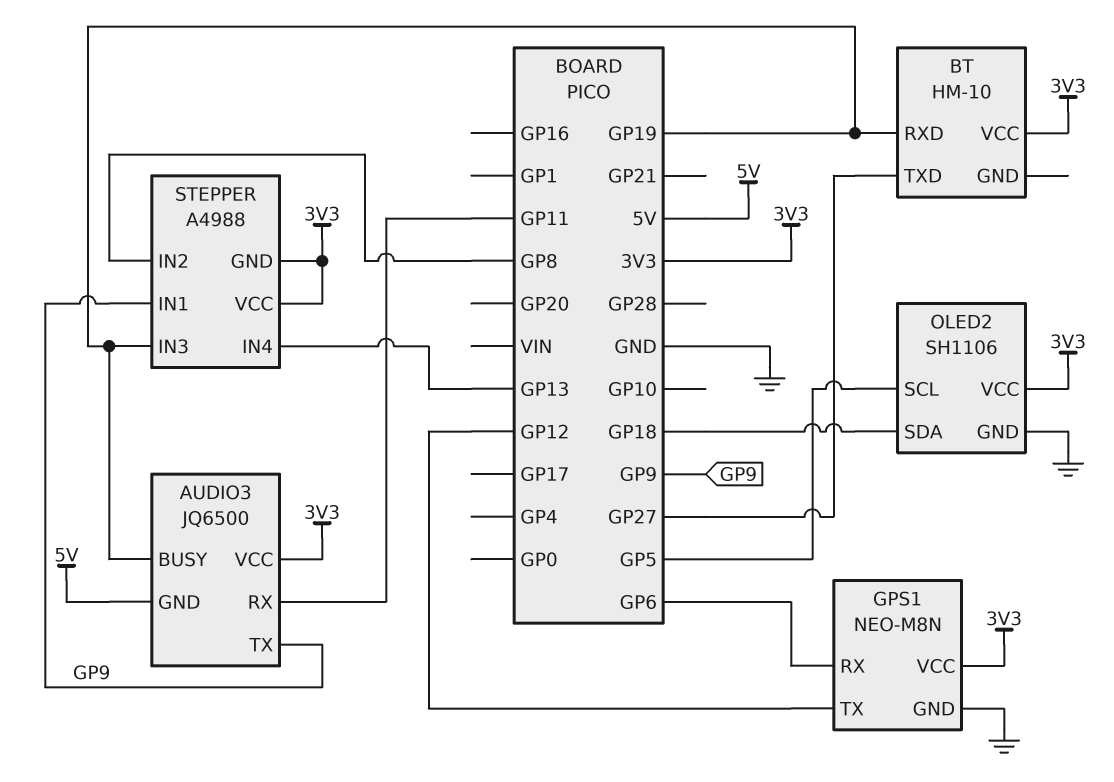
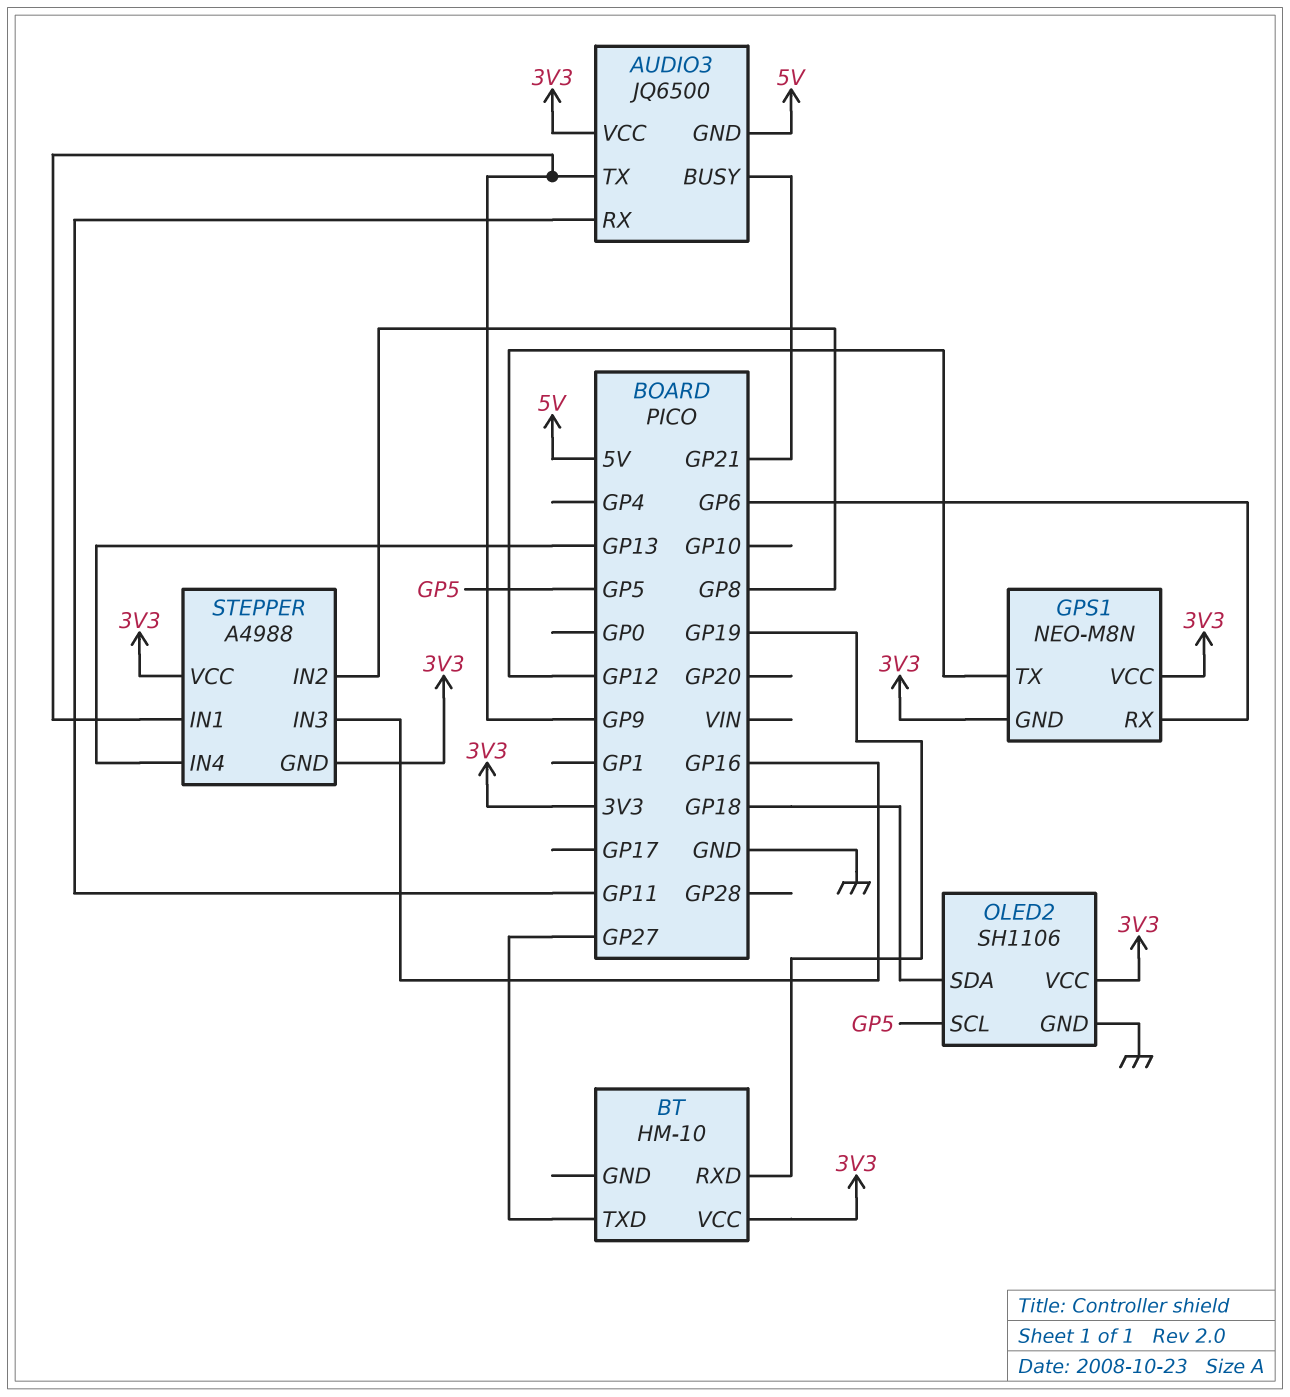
AUDIO3 pin BUSY: GP19 -> GP21
GPS1 pin GND: GND -> 3V3
STEPPER pin IN3: GP19 -> GP16

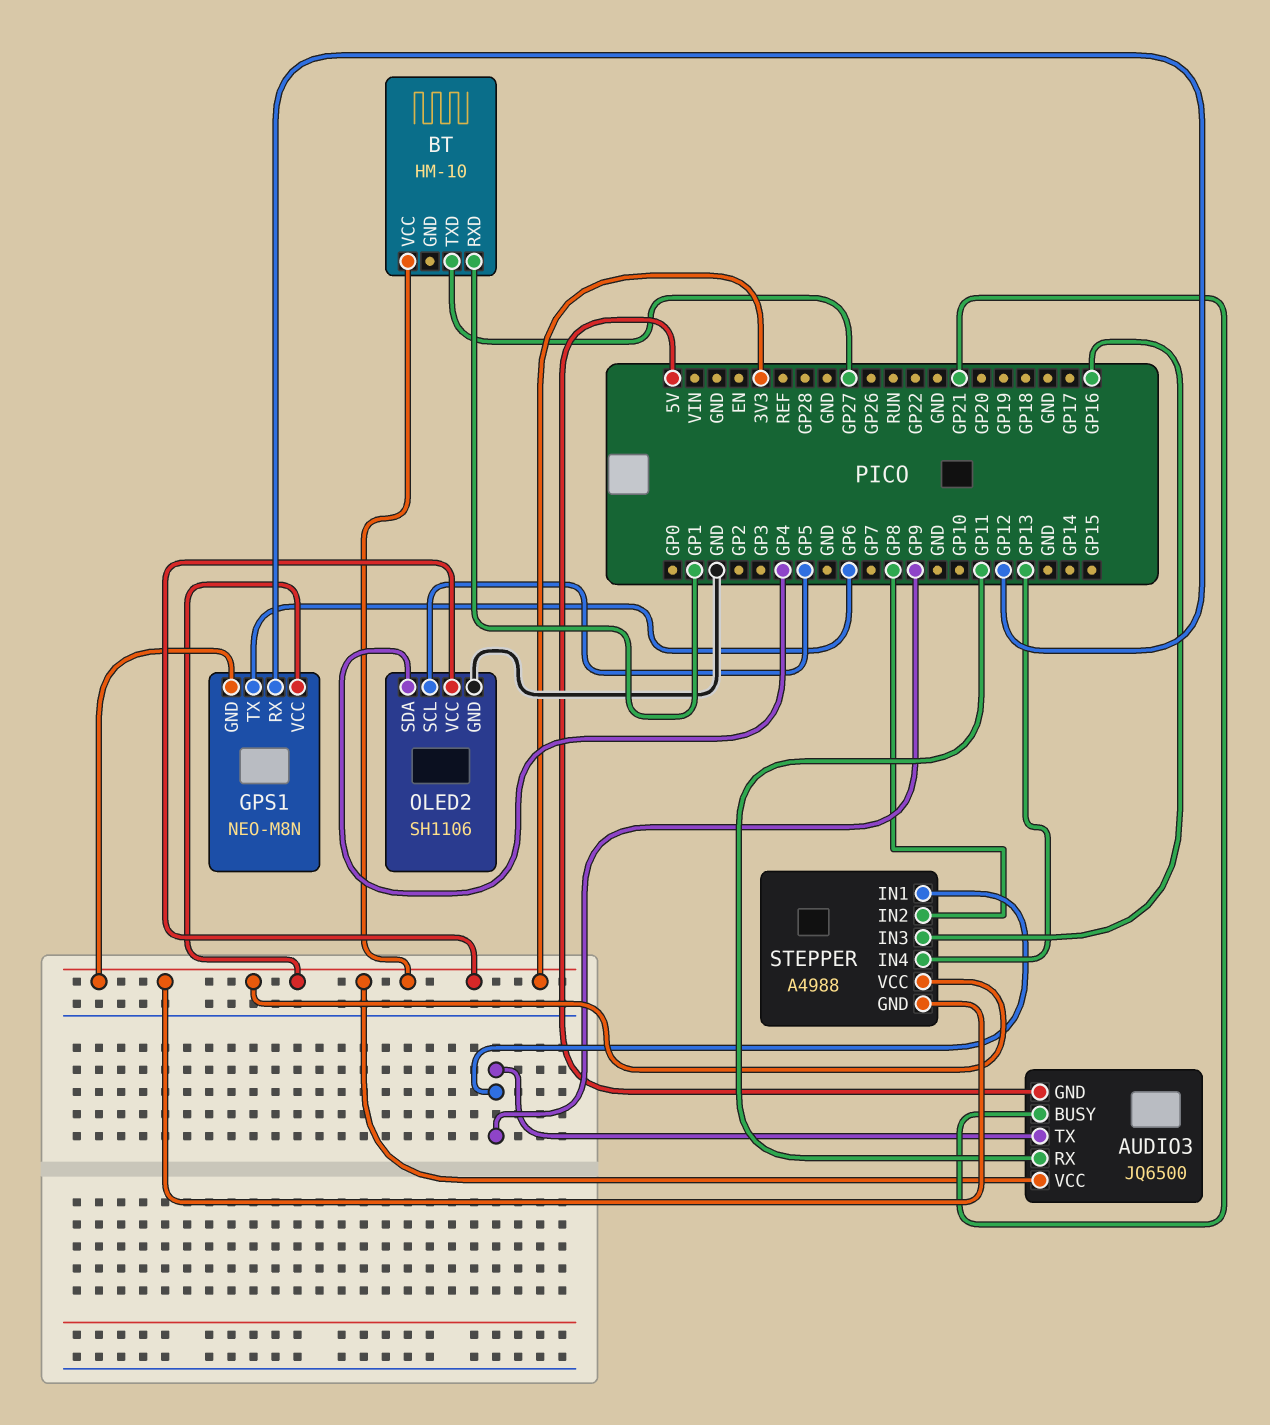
BT pin RXD: GP19 -> GP1
GPS1 pin RX: GP6 -> GP12
GPS1 pin TX: GP12 -> GP6
OLED2 pin SDA: GP18 -> GP4

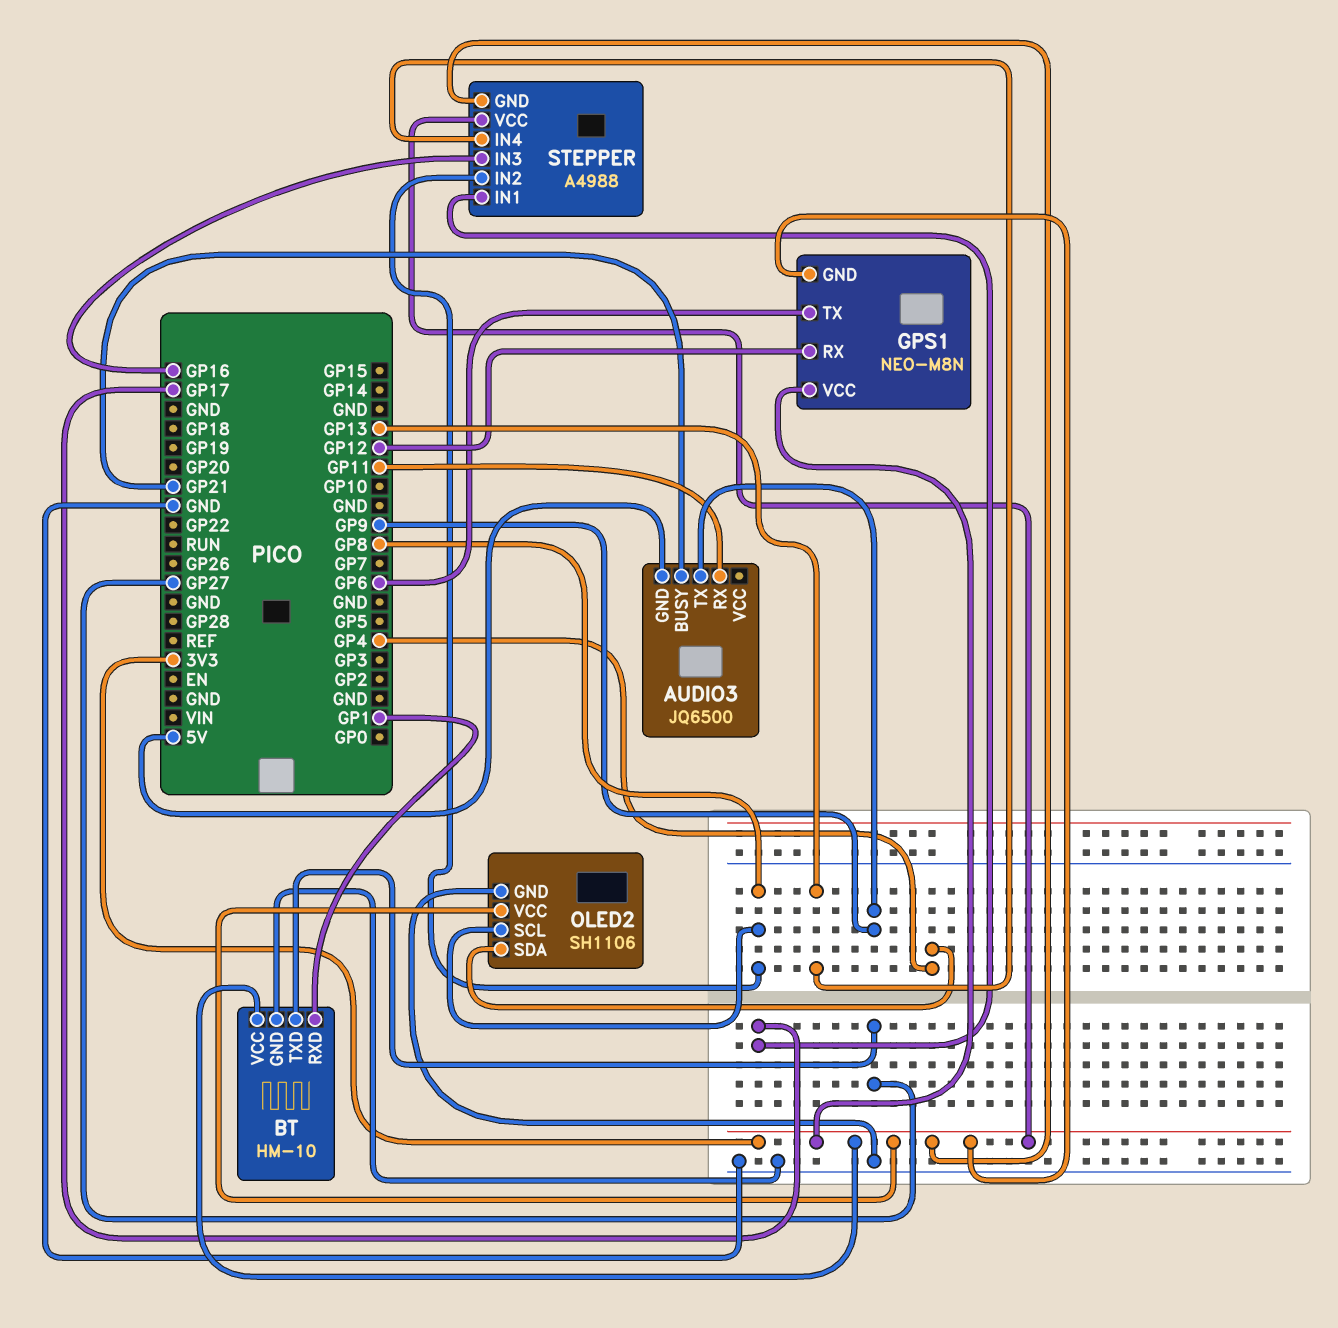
AUDIO3 pin VCC: 3V3 -> none
BT pin GND: none -> GND
OLED2 pin SCL: GP5 -> GP8
STEPPER pin IN1: GP9 -> GP17

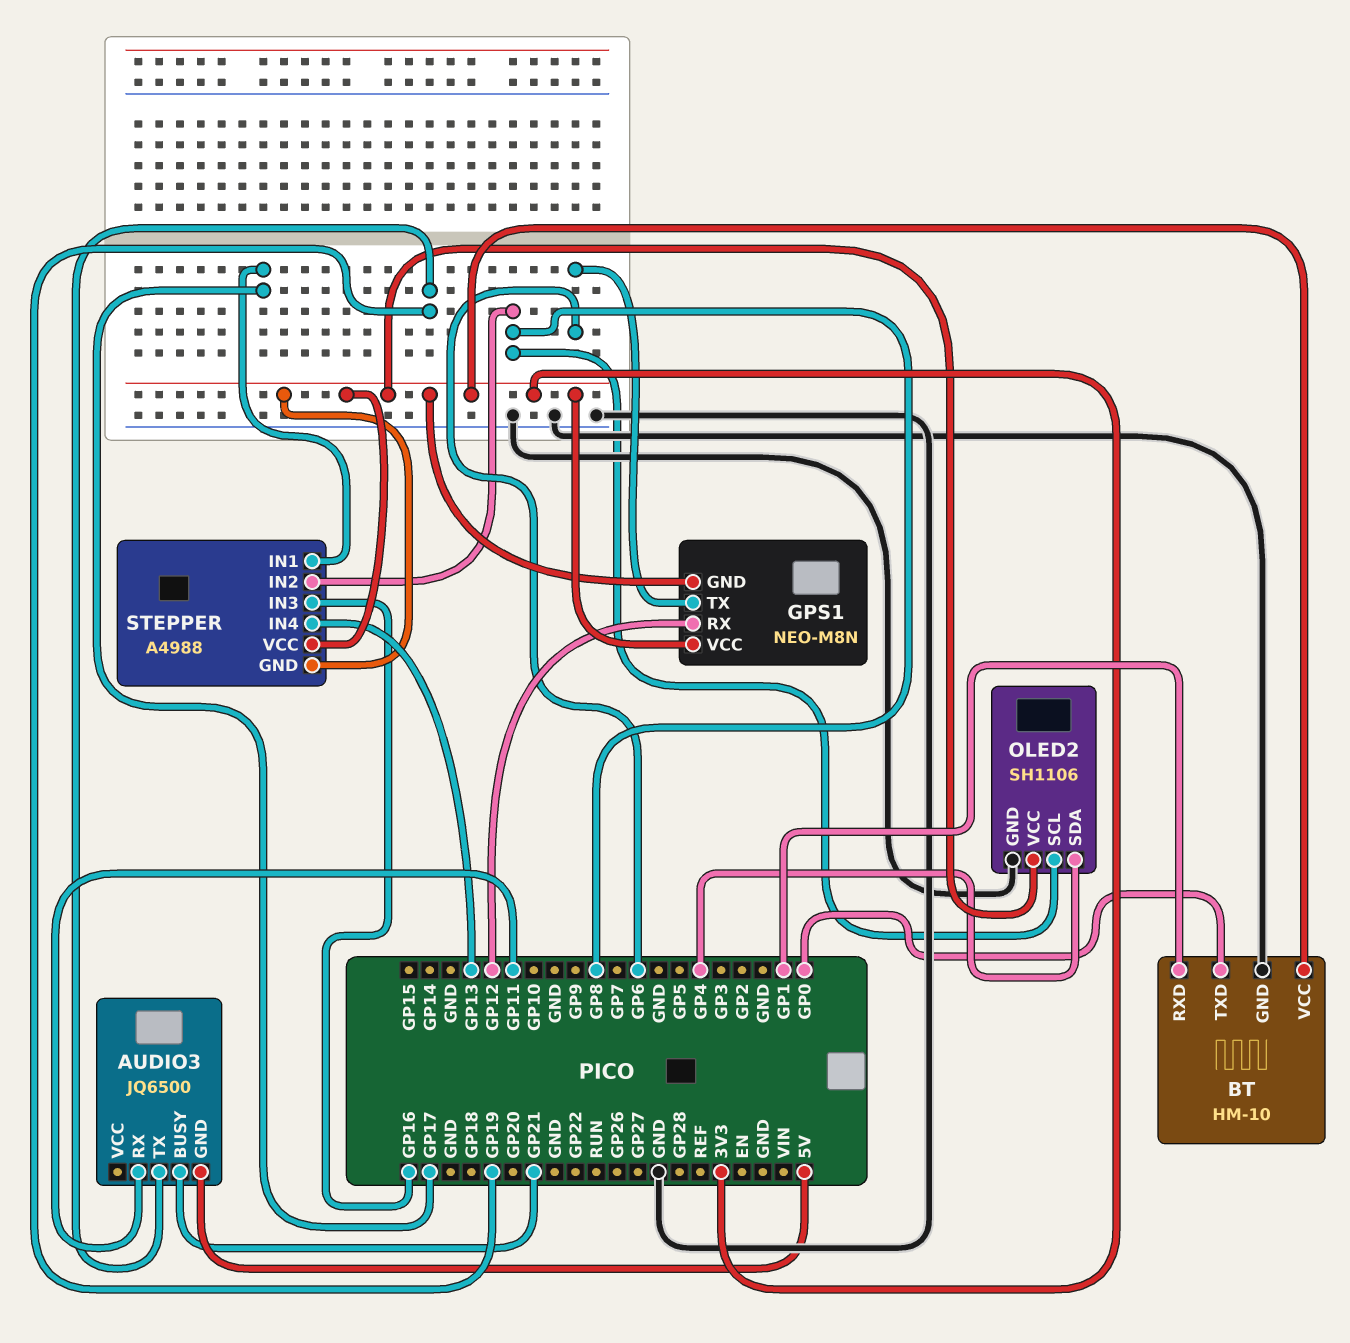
AUDIO3 pin TX: GP9 -> GP19
BT pin TXD: GP27 -> GP0

